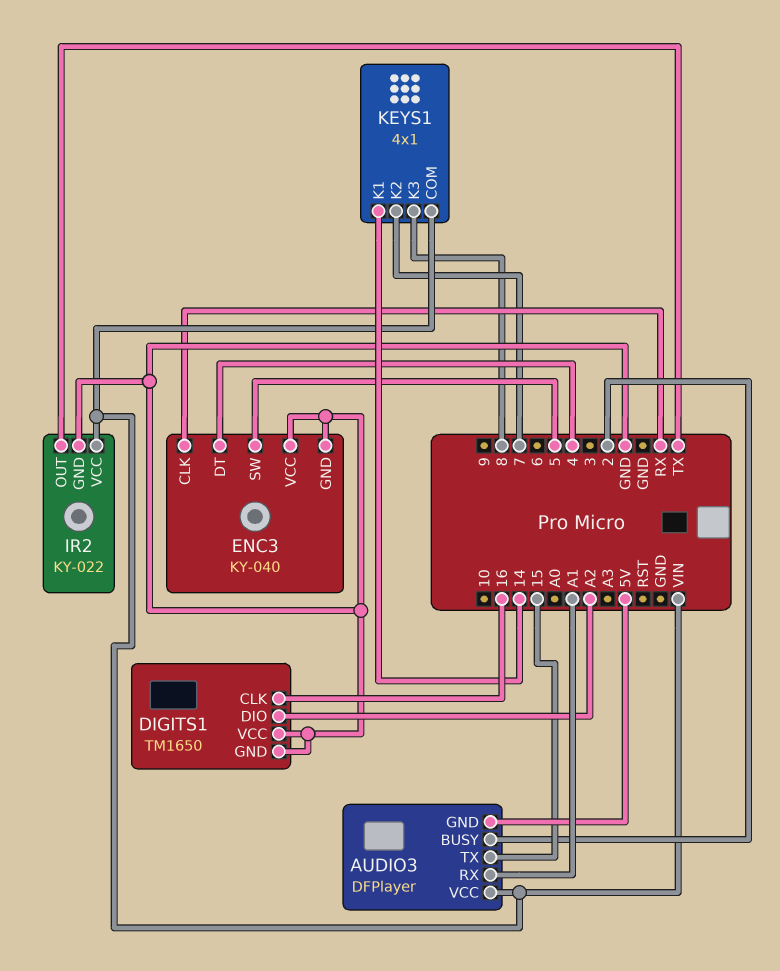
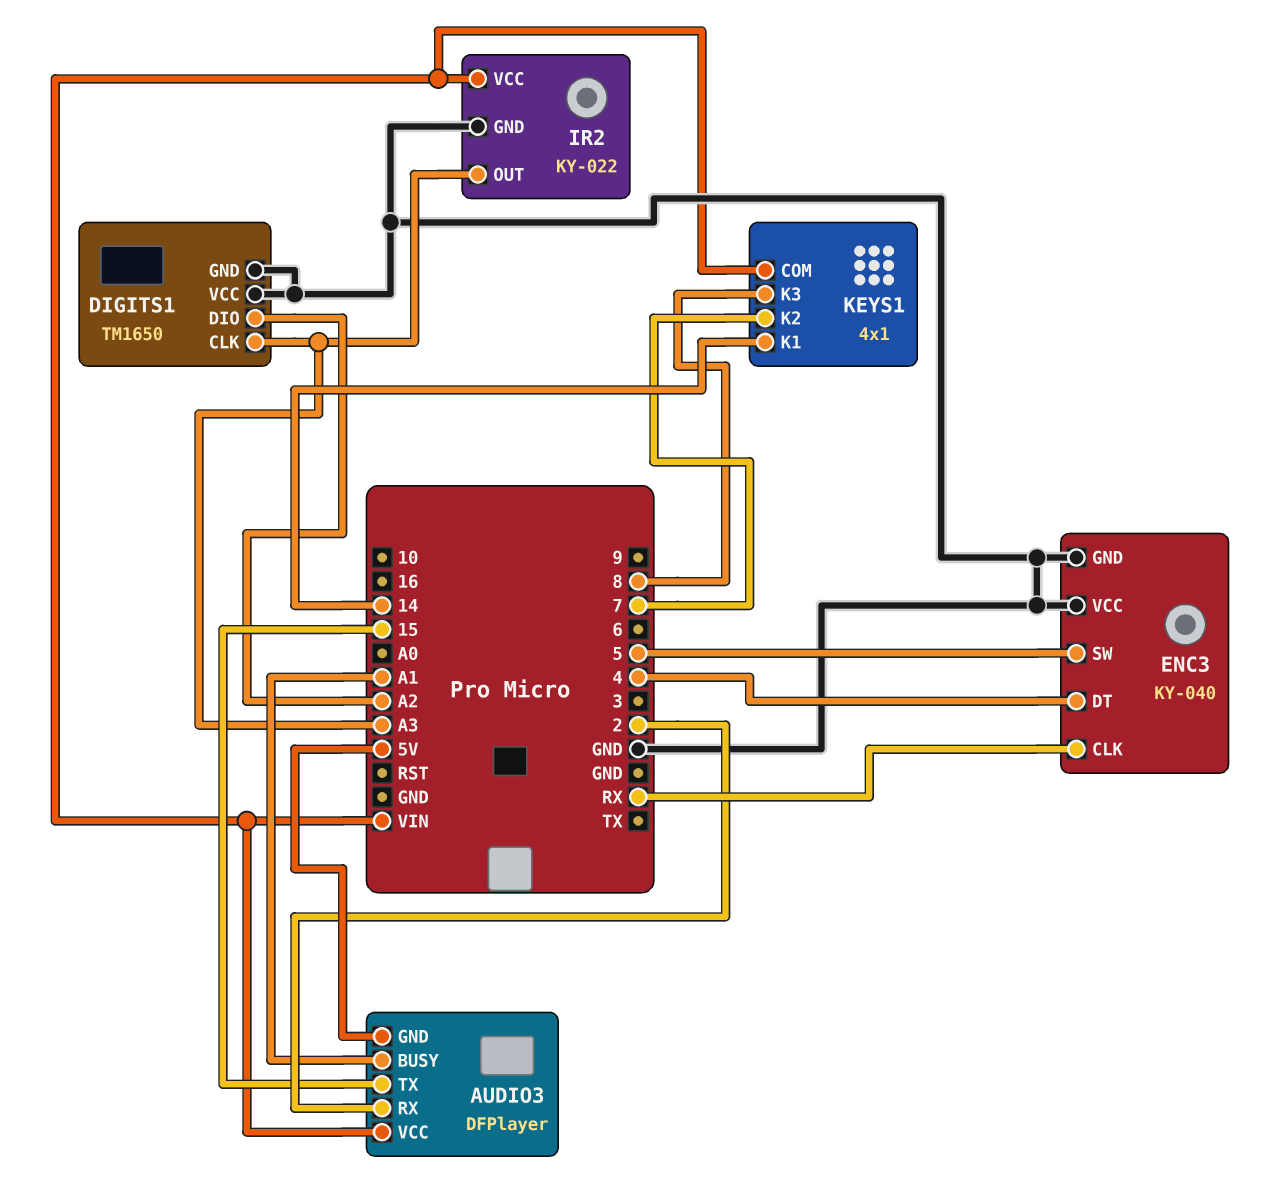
AUDIO3 pin BUSY: 2 -> A1
AUDIO3 pin RX: A1 -> 2
DIGITS1 pin CLK: 16 -> A3
IR2 pin OUT: TX -> A3

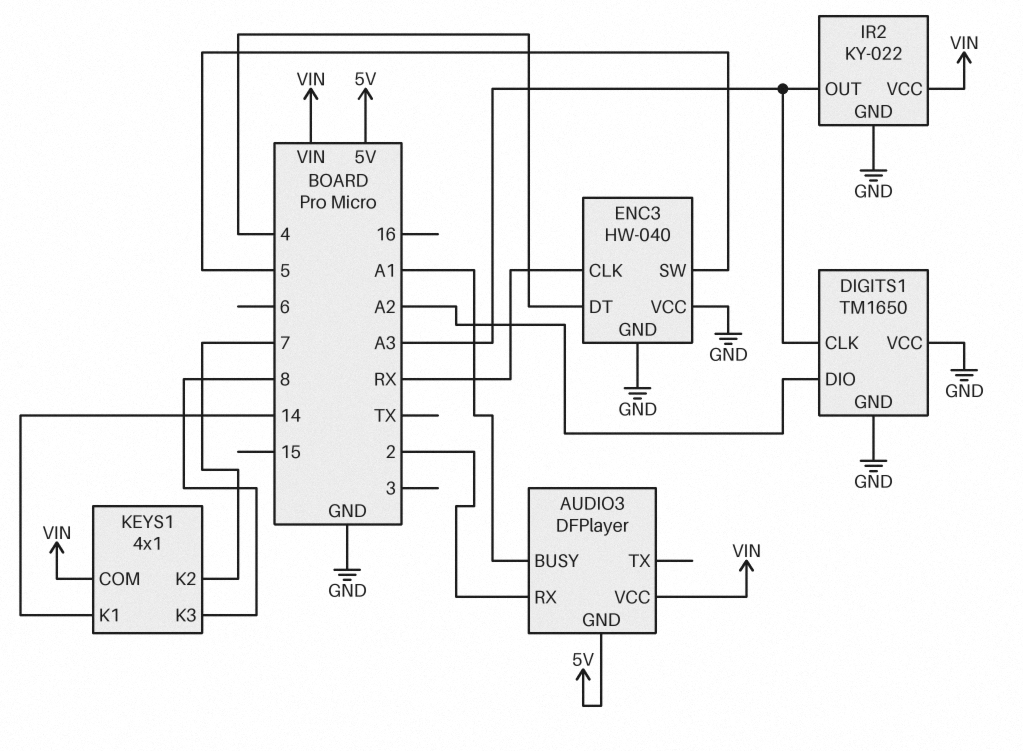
AUDIO3 pin TX: 15 -> none
ENC3: KY-040 -> HW-040

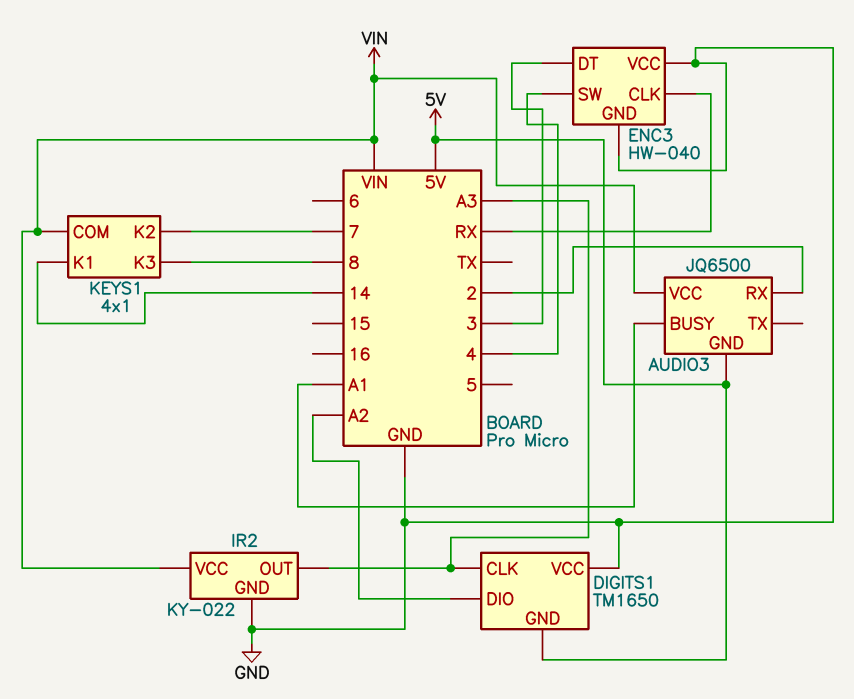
AUDIO3: DFPlayer -> JQ6500
DIGITS1 pin GND: GND -> 5V
ENC3 pin DT: 4 -> 3
ENC3 pin SW: 5 -> 4

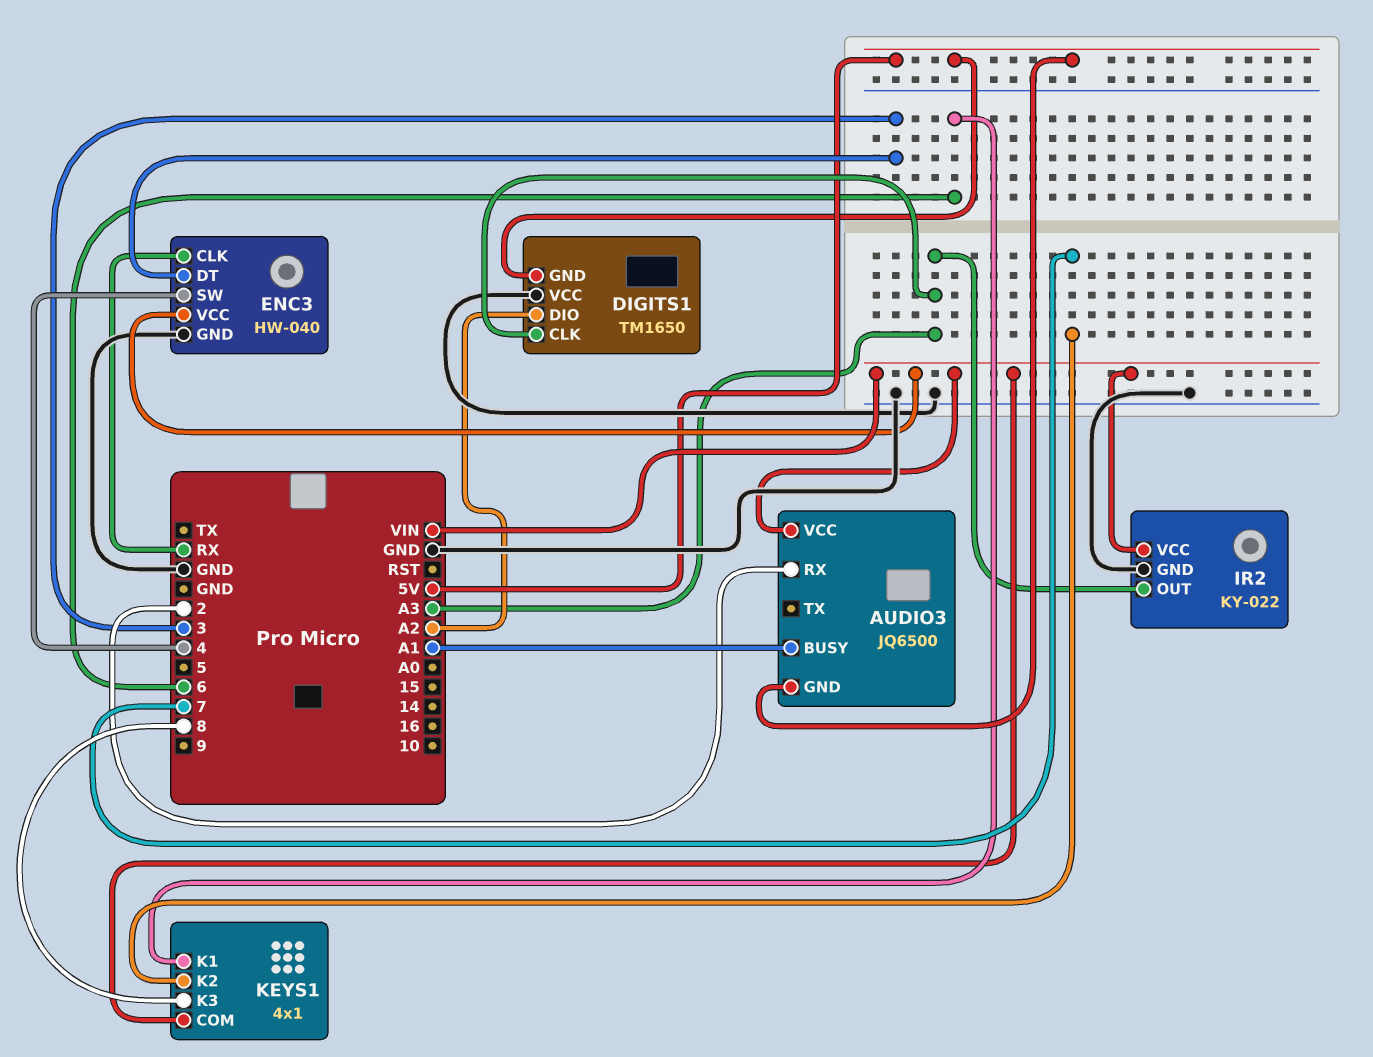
ENC3 pin VCC: GND -> VIN
KEYS1 pin K1: 14 -> 6

